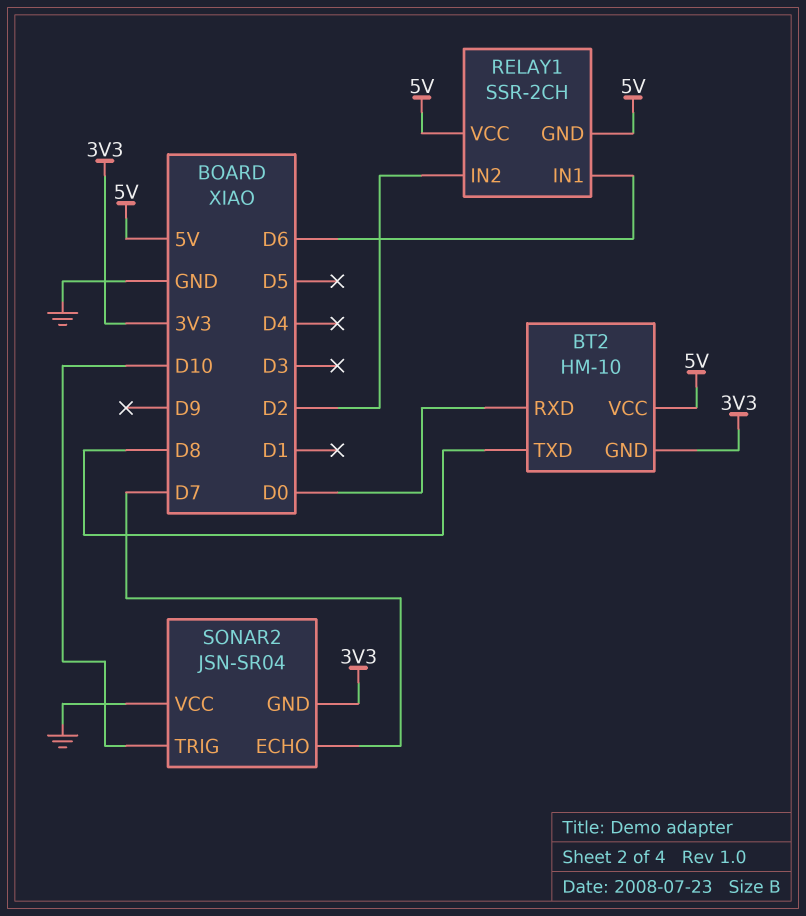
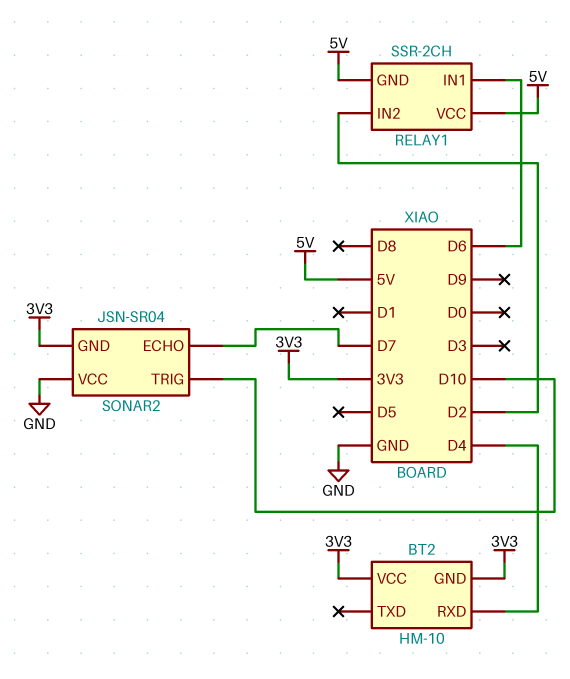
BT2 pin RXD: D0 -> D4
BT2 pin TXD: D8 -> none
BT2 pin VCC: 5V -> 3V3

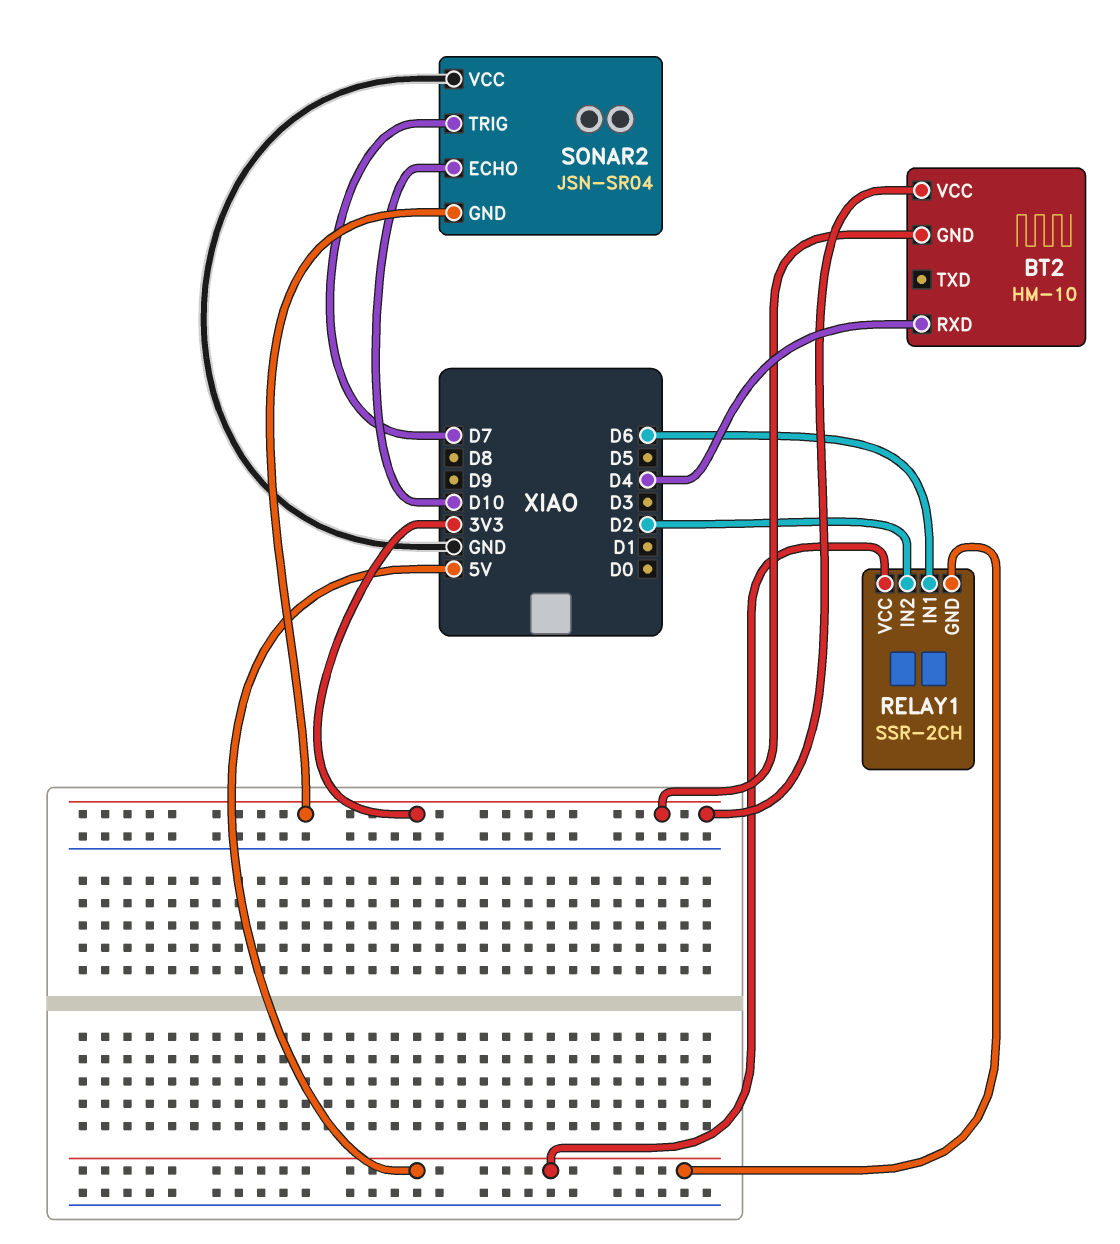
SONAR2 pin ECHO: D7 -> D10
SONAR2 pin TRIG: D10 -> D7

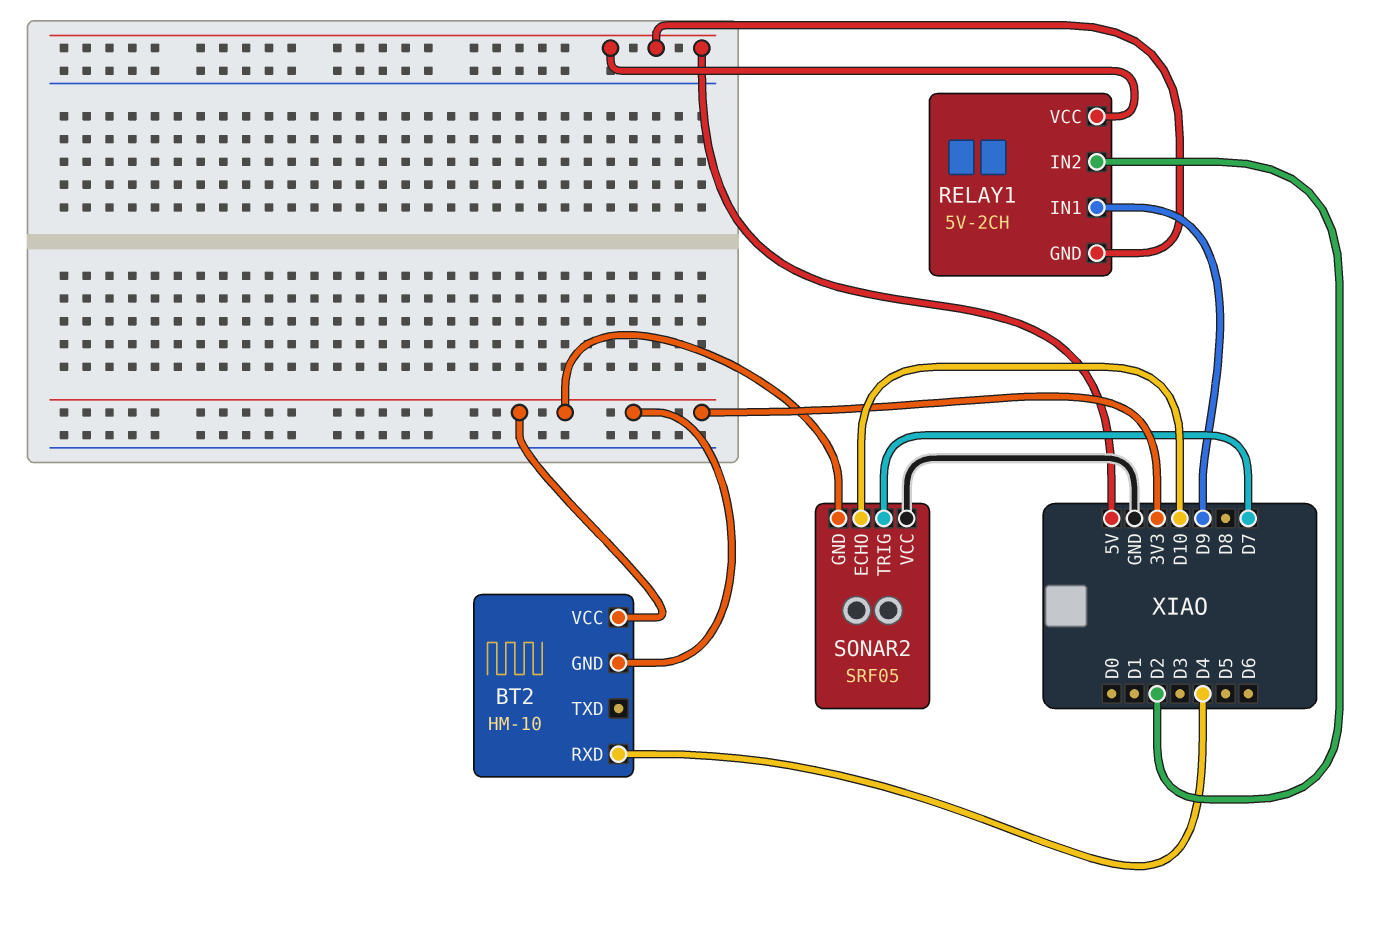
RELAY1: SSR-2CH -> 5V-2CH
RELAY1 pin IN1: D6 -> D9
SONAR2: JSN-SR04 -> SRF05

